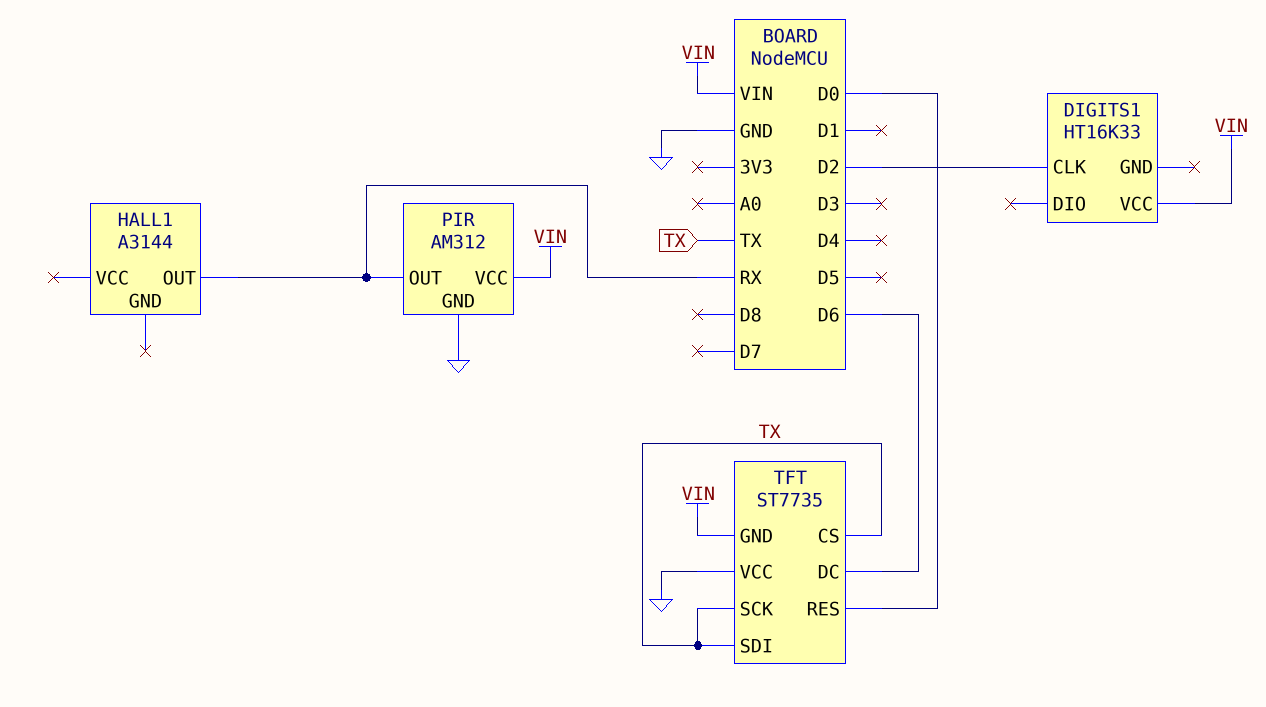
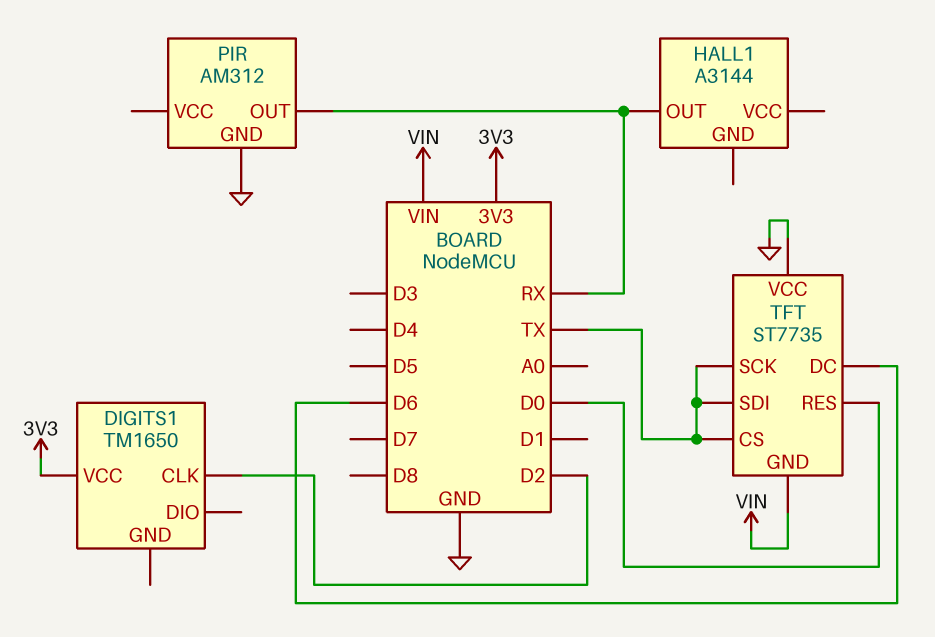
DIGITS1: HT16K33 -> TM1650
DIGITS1 pin VCC: VIN -> 3V3
PIR pin VCC: VIN -> none

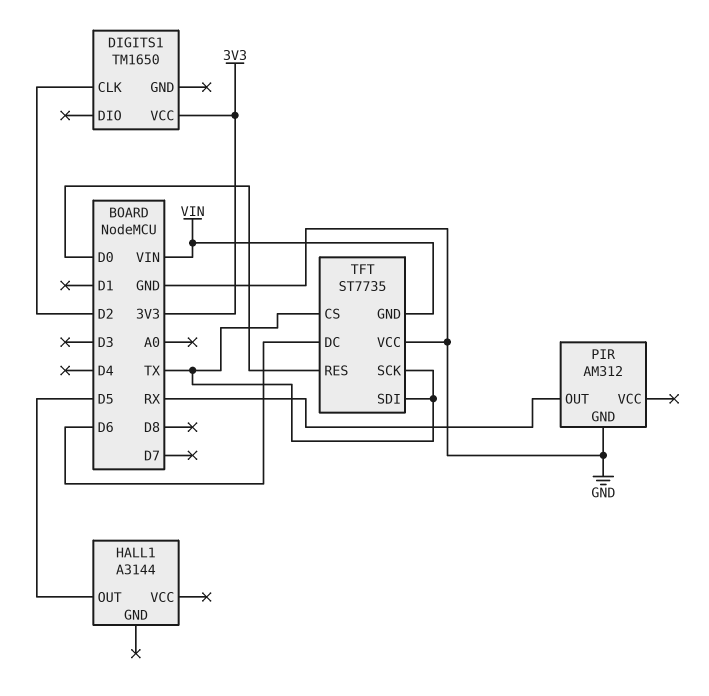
HALL1 pin OUT: RX -> D5

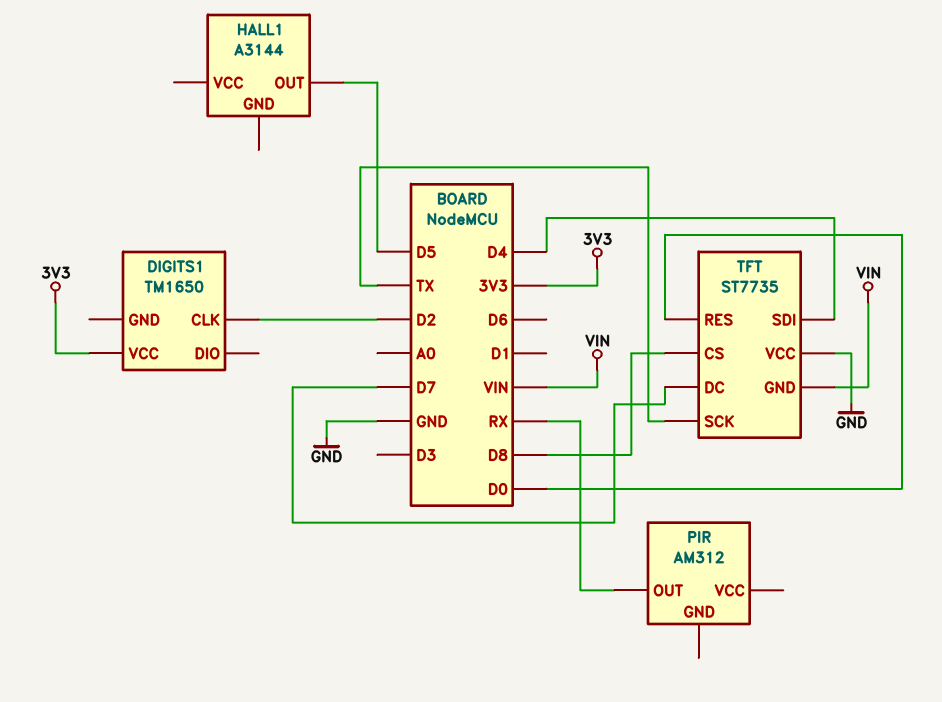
PIR pin GND: GND -> none
TFT pin CS: TX -> D8
TFT pin DC: D6 -> D7
TFT pin SDI: TX -> D4

